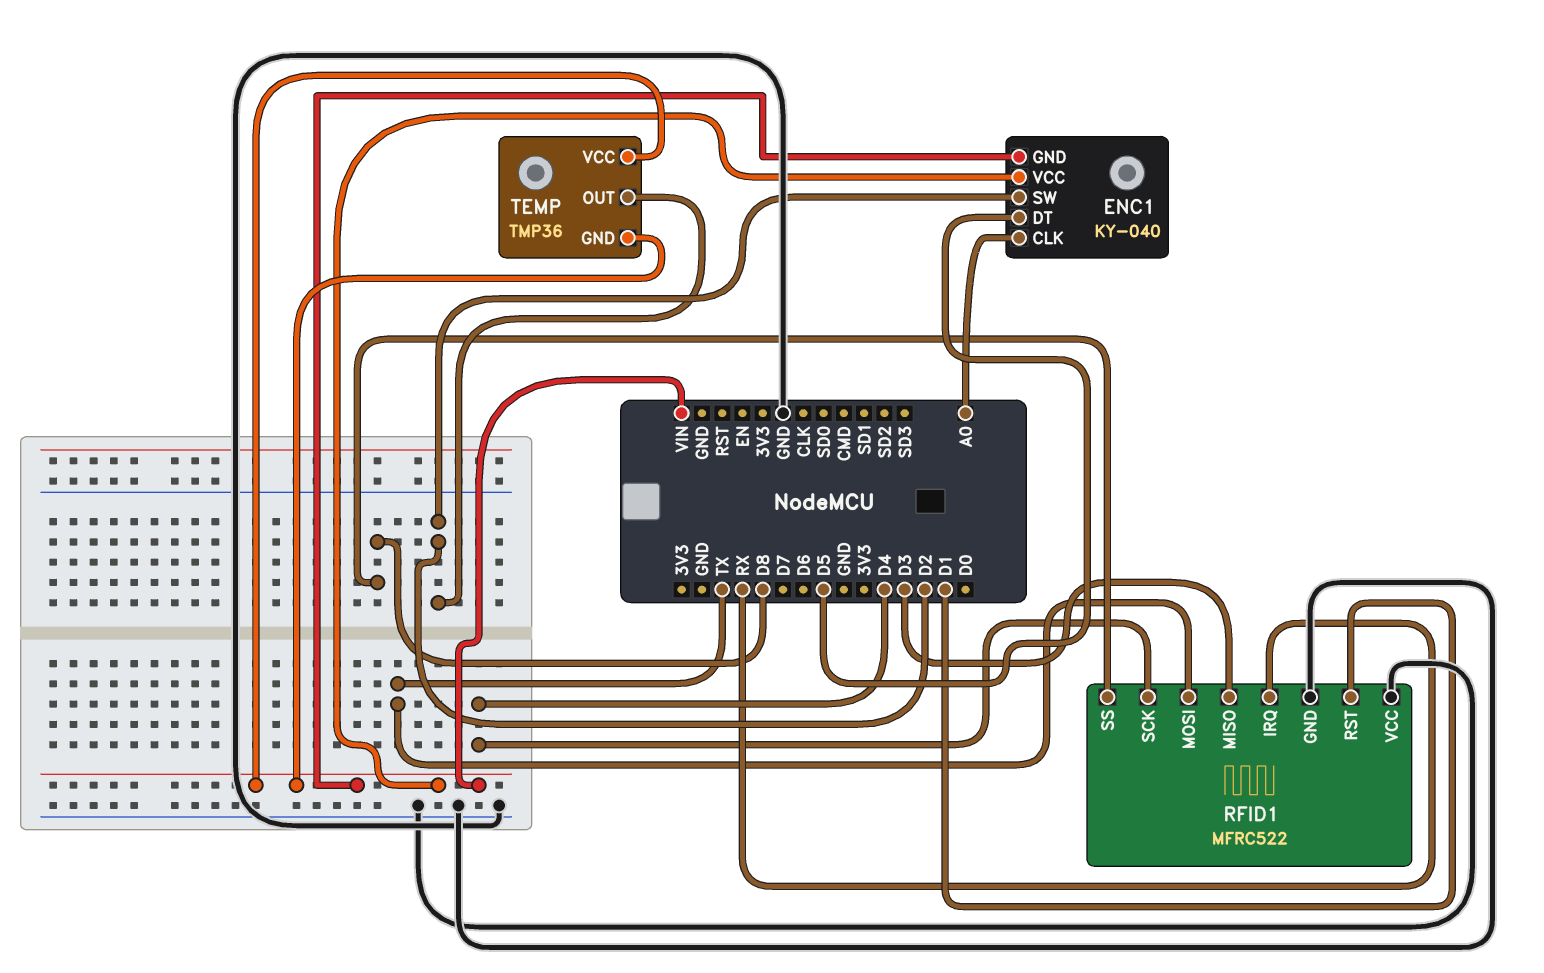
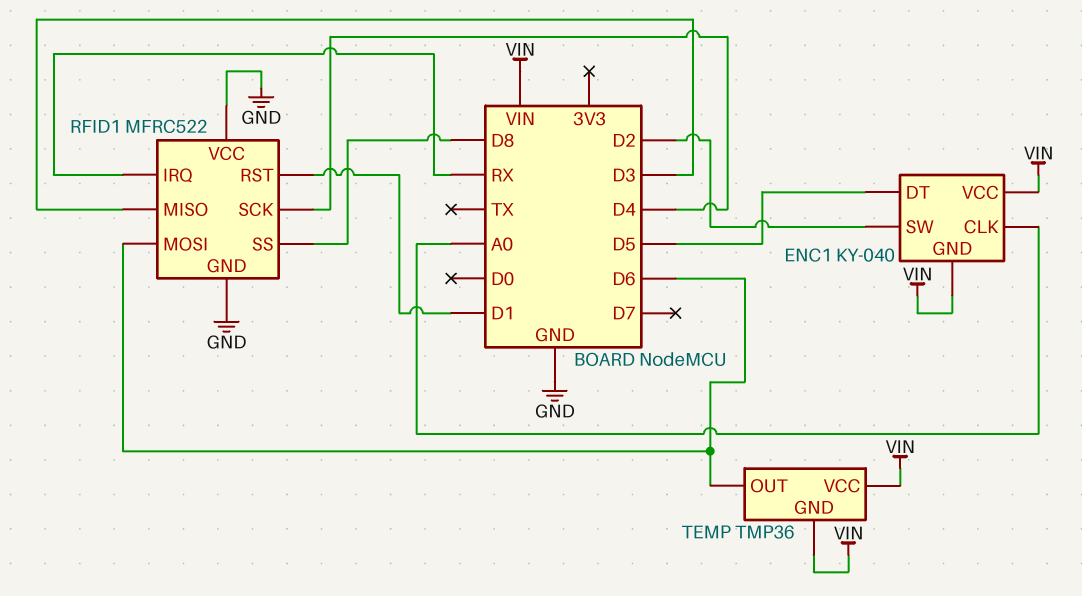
RFID1 pin MOSI: TX -> D6
TEMP pin OUT: D2 -> D6

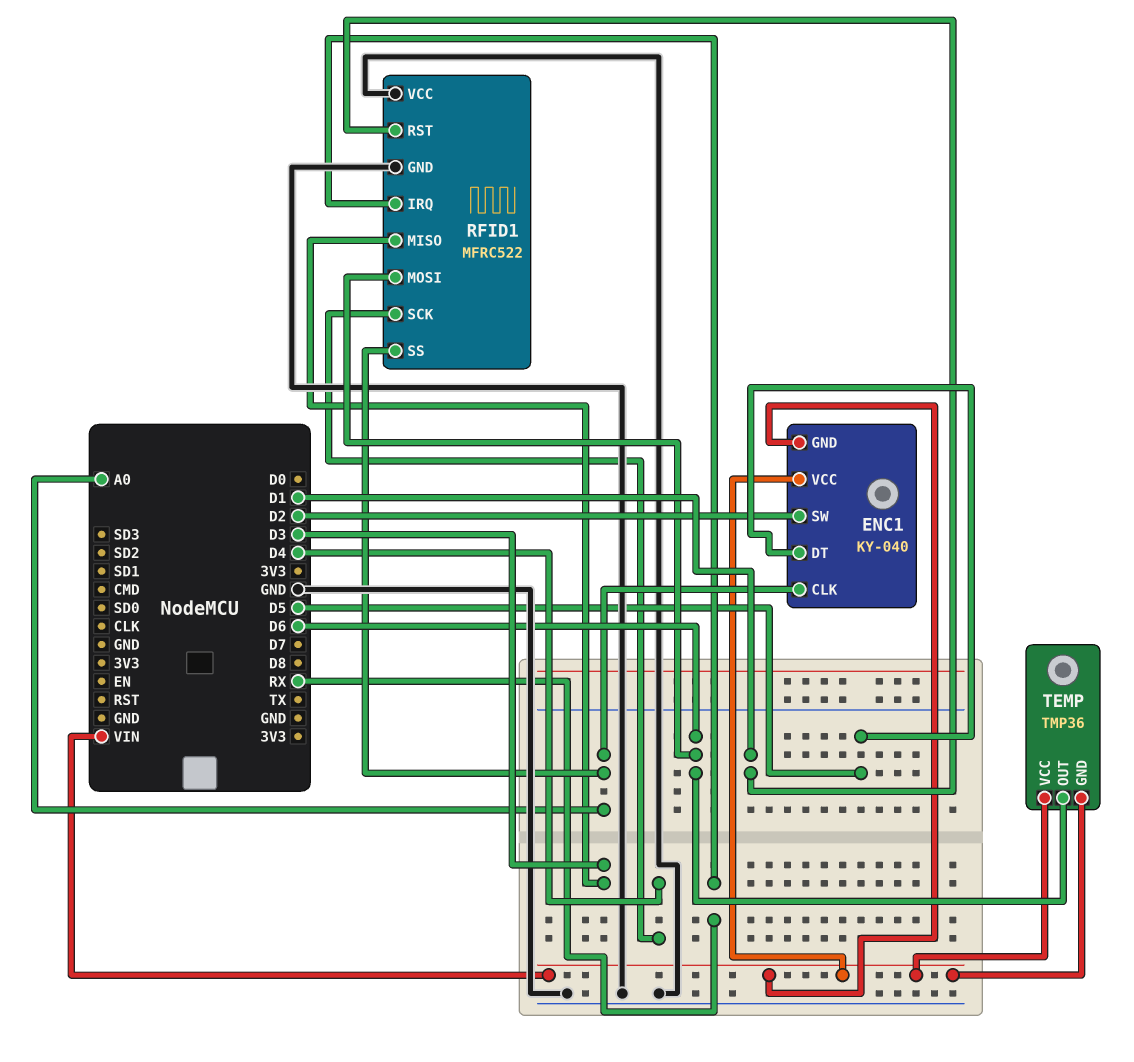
RFID1 pin SS: D8 -> A0

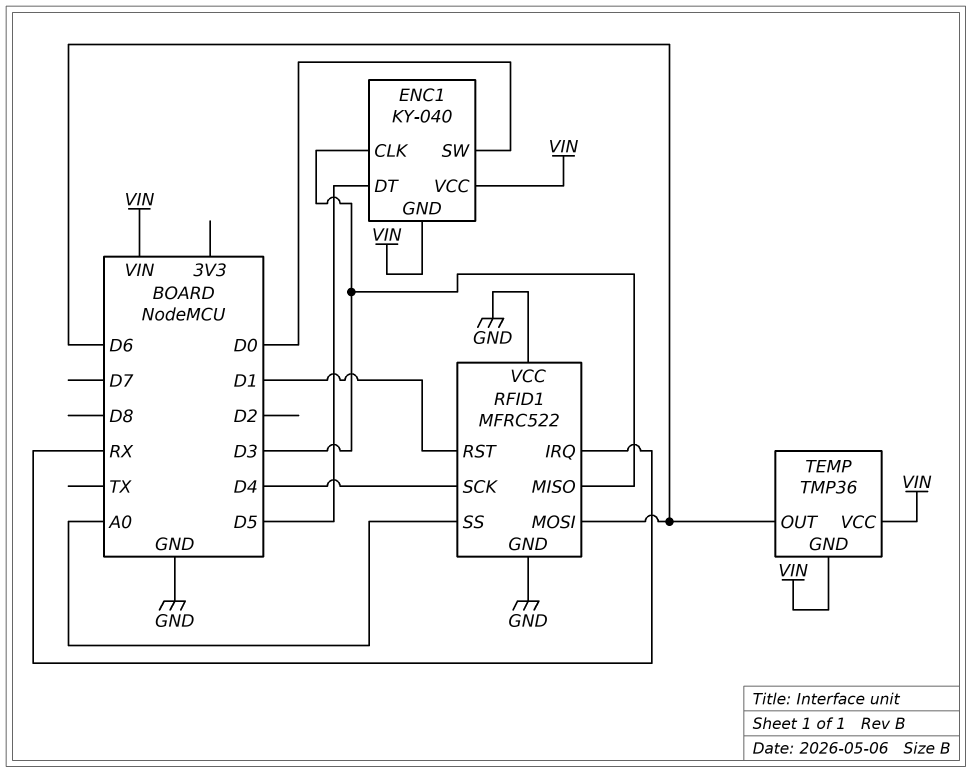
ENC1 pin CLK: A0 -> D3
ENC1 pin SW: D2 -> D0

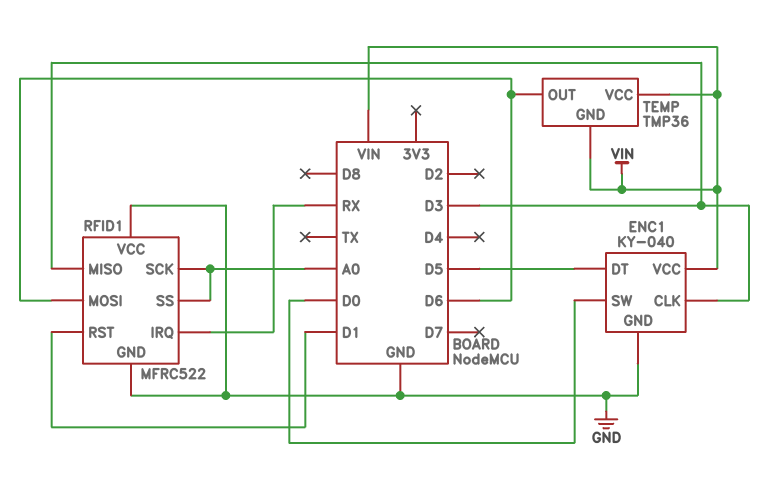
ENC1 pin GND: VIN -> GND
RFID1 pin SCK: D4 -> A0

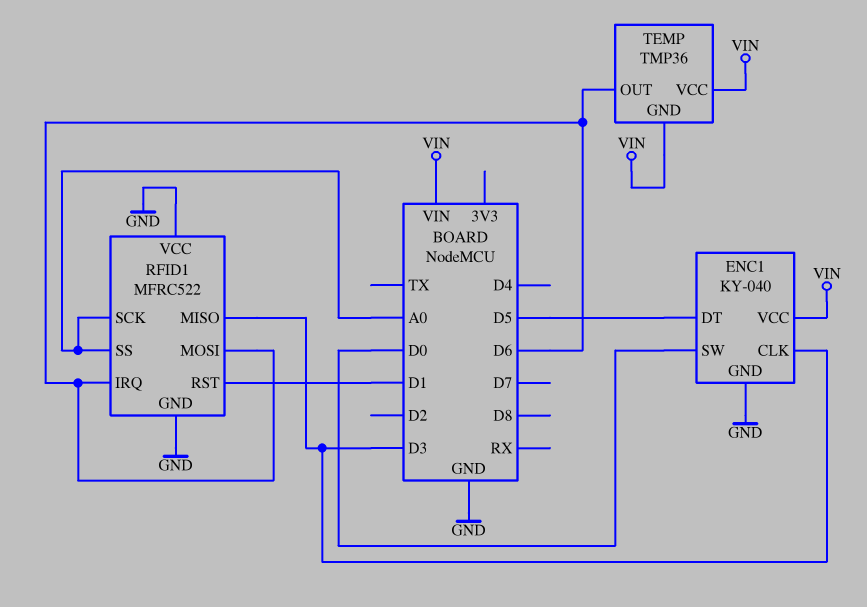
RFID1 pin IRQ: RX -> D6

